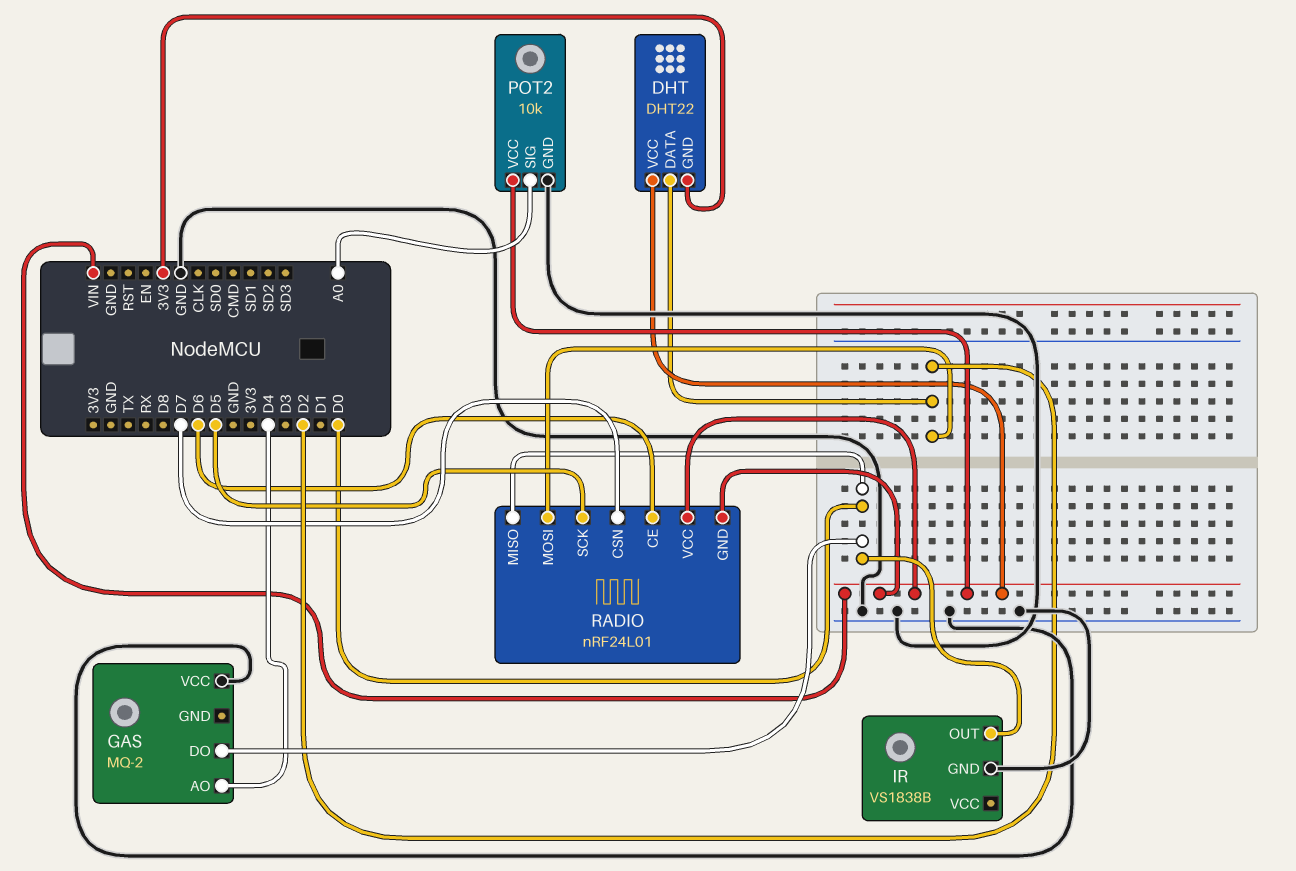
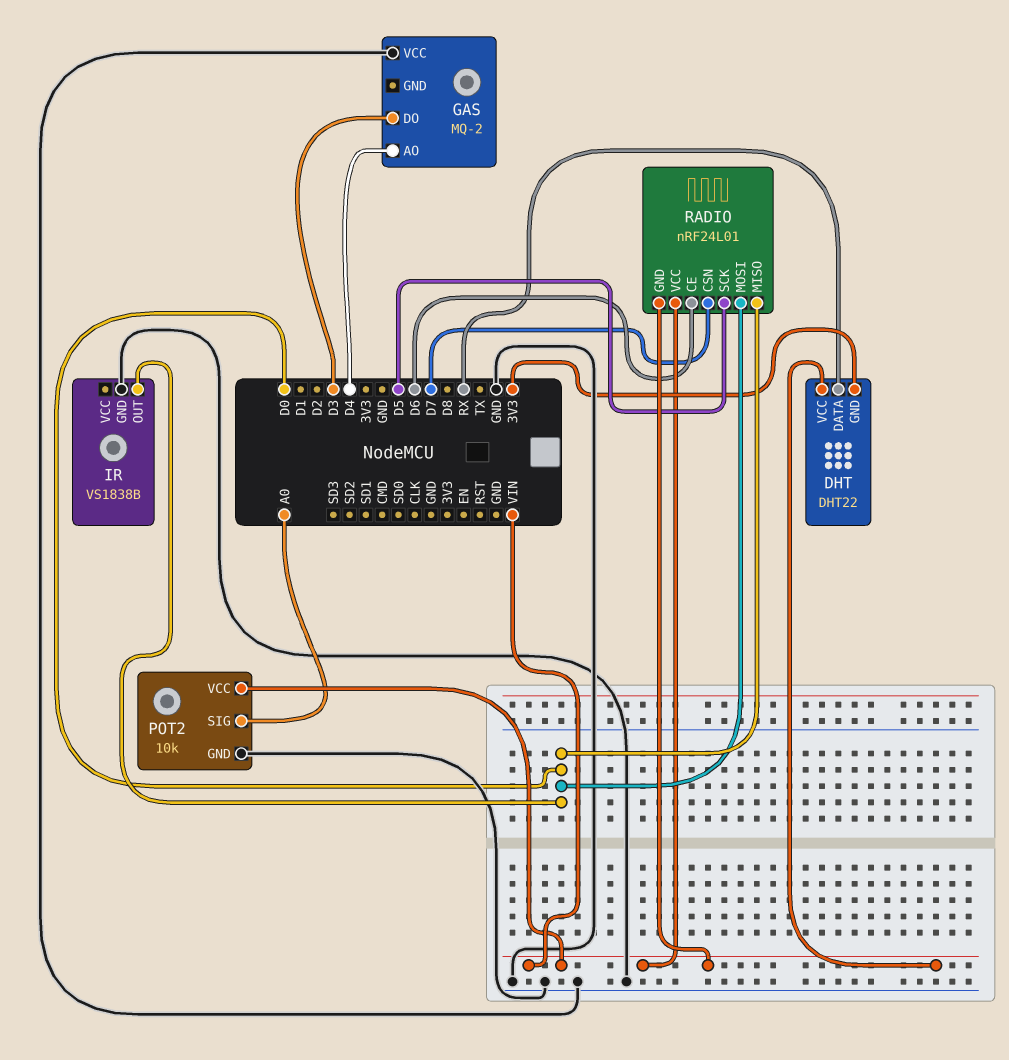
DHT pin DATA: D2 -> RX
GAS pin DO: D0 -> D3
RADIO pin MOSI: D2 -> D0

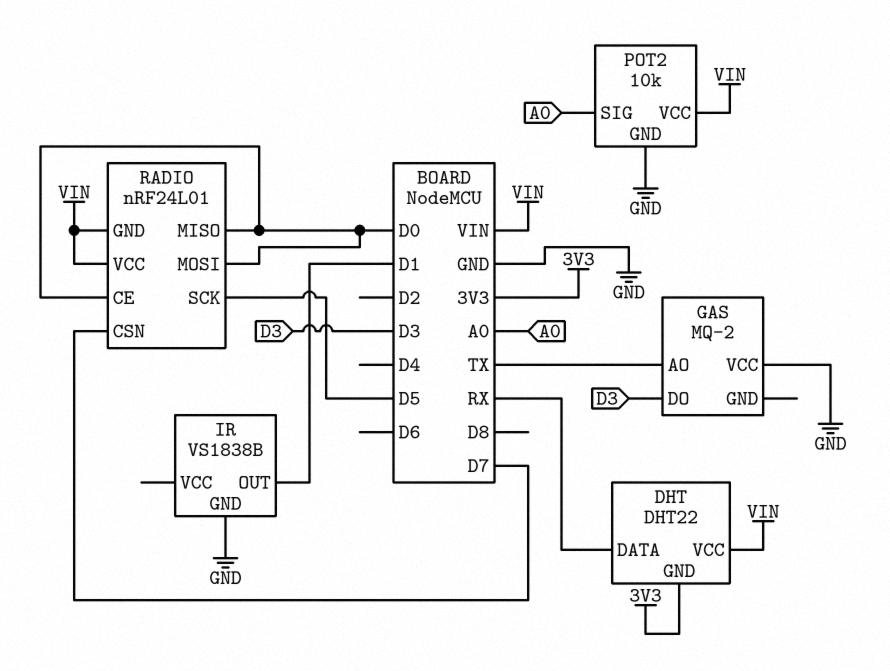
GAS pin AO: D4 -> TX
IR pin OUT: D0 -> D1
RADIO pin CE: D6 -> D0

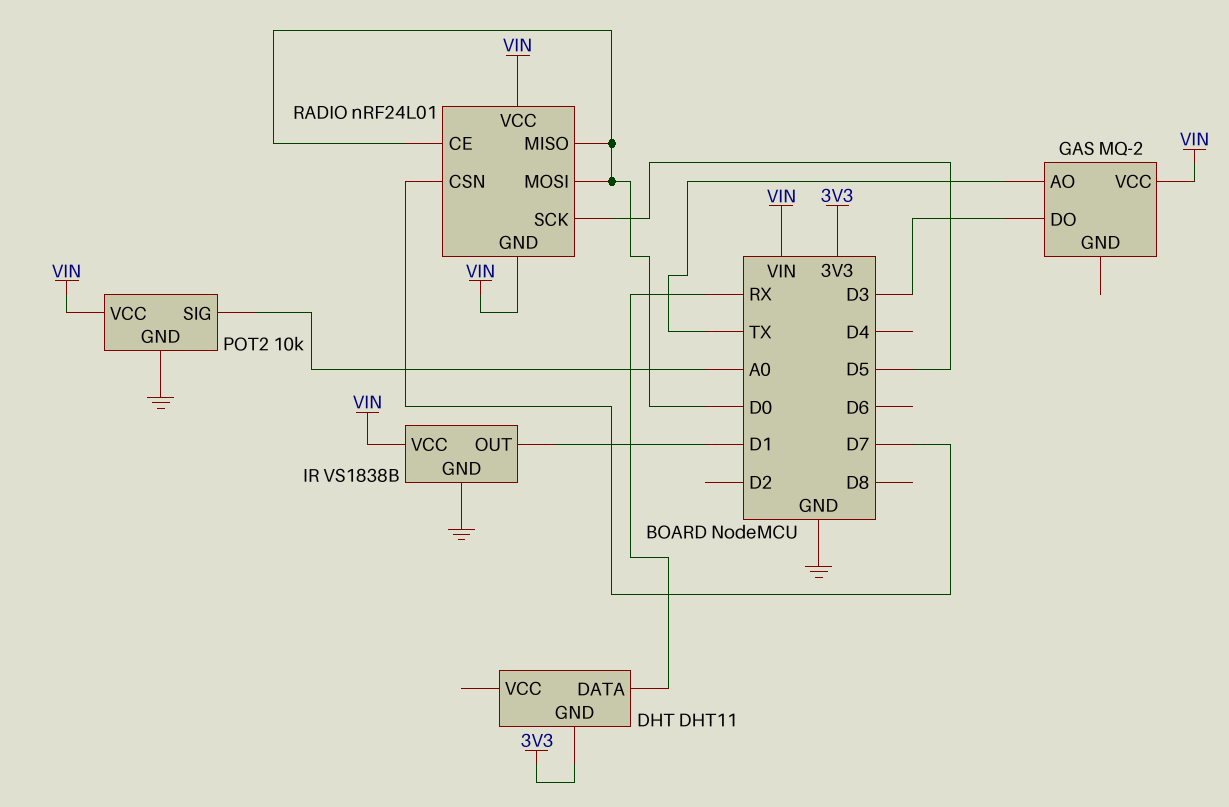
DHT: DHT22 -> DHT11
DHT pin VCC: VIN -> none
GAS pin VCC: GND -> VIN
IR pin VCC: none -> VIN

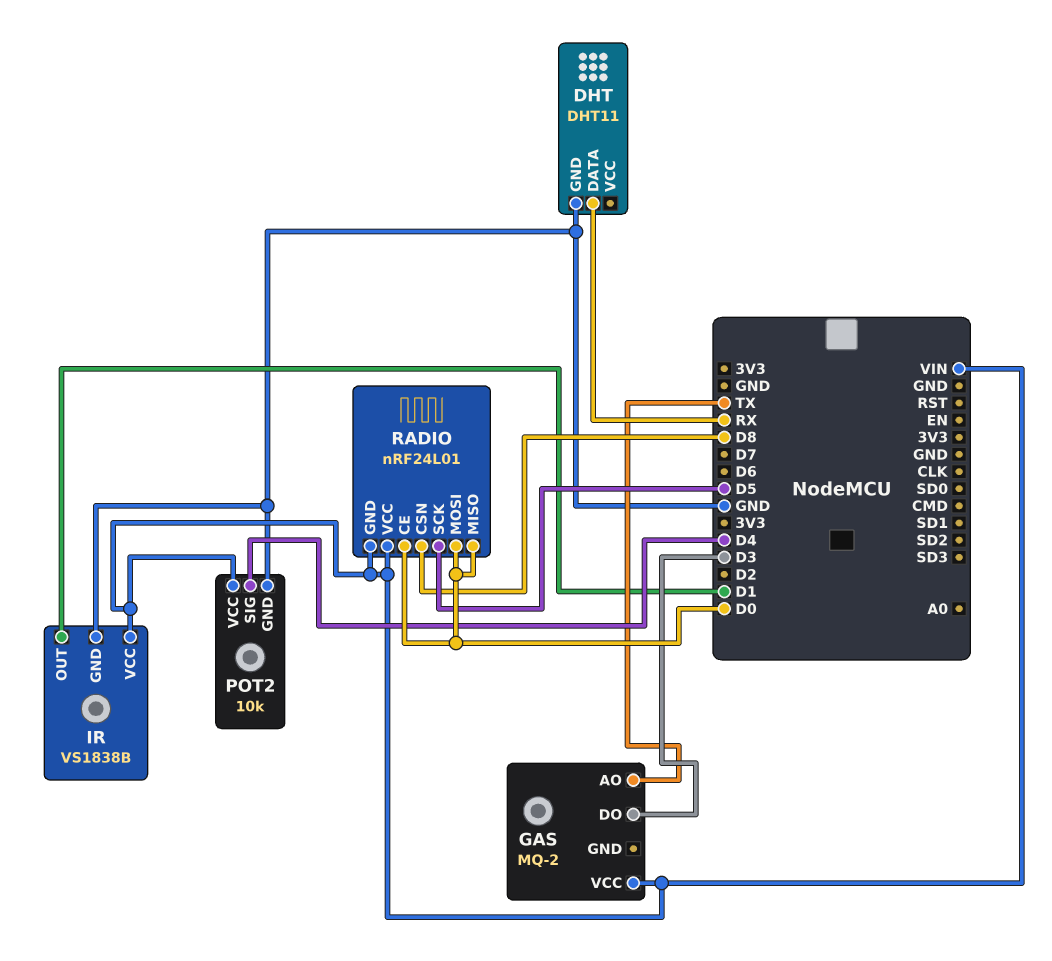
DHT pin GND: 3V3 -> GND
POT2 pin SIG: A0 -> D4
RADIO pin CSN: D7 -> D8

